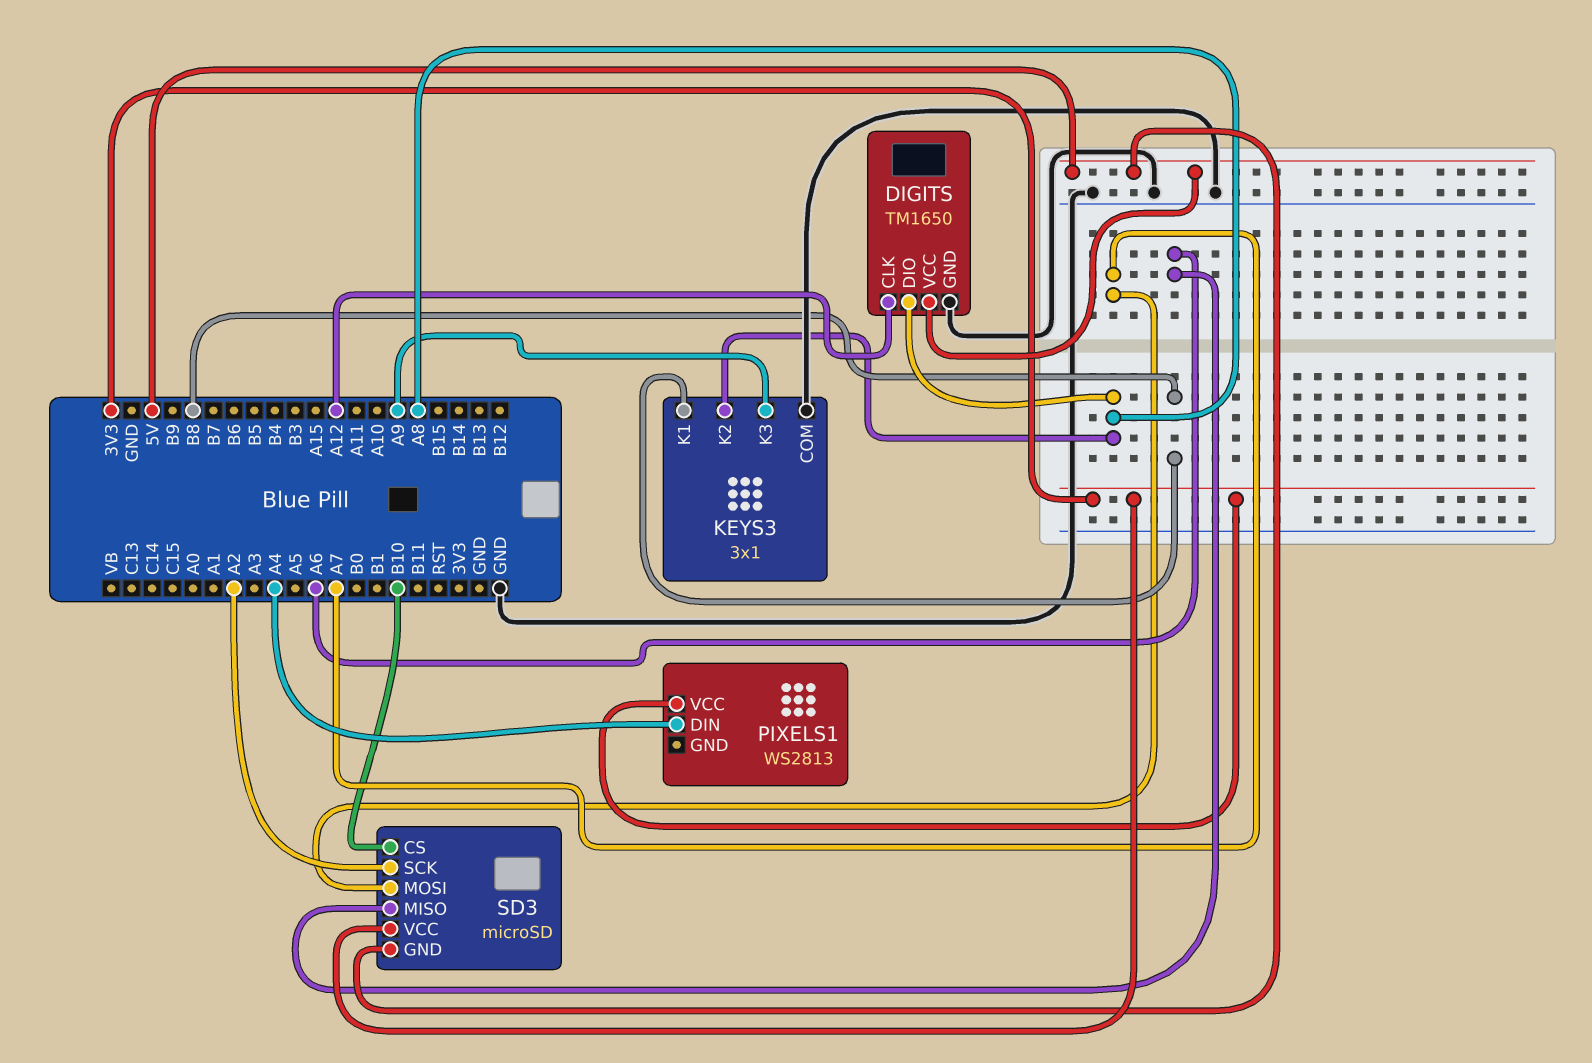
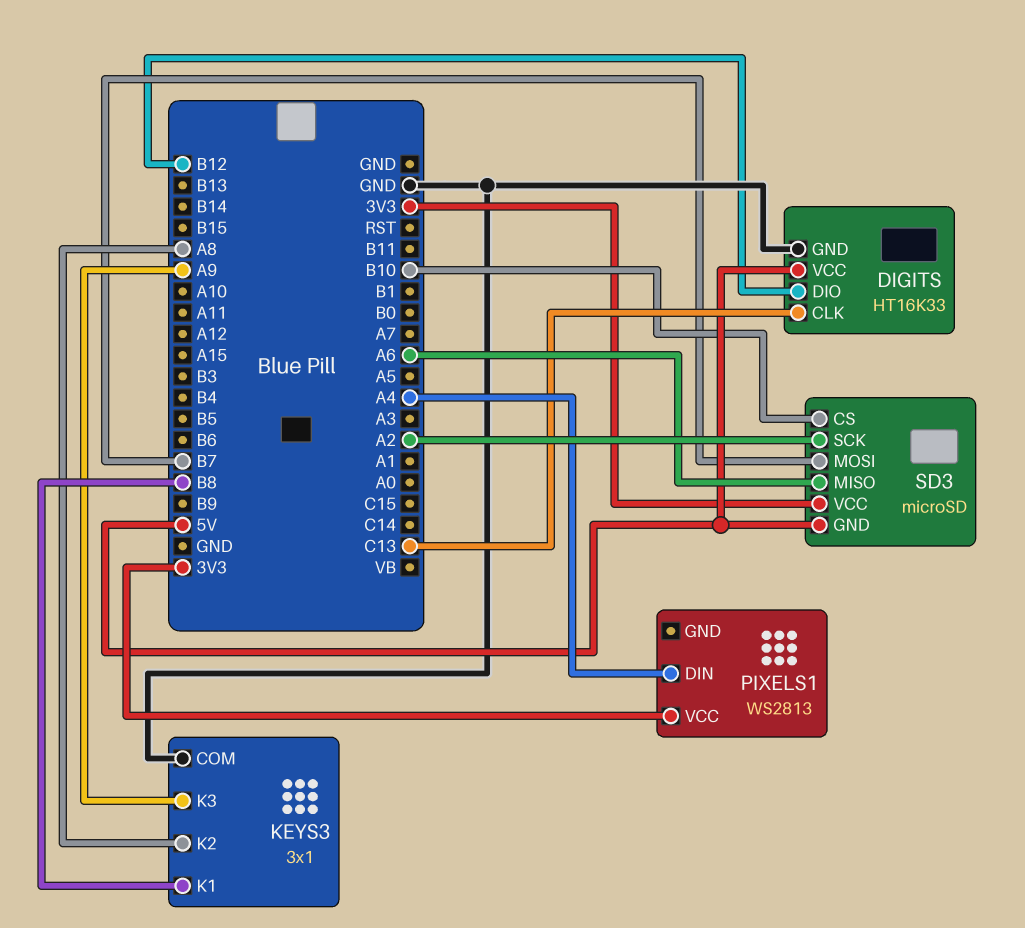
DIGITS: TM1650 -> HT16K33
DIGITS pin CLK: A12 -> C13
DIGITS pin DIO: A8 -> B12
SD3 pin MOSI: A7 -> B7

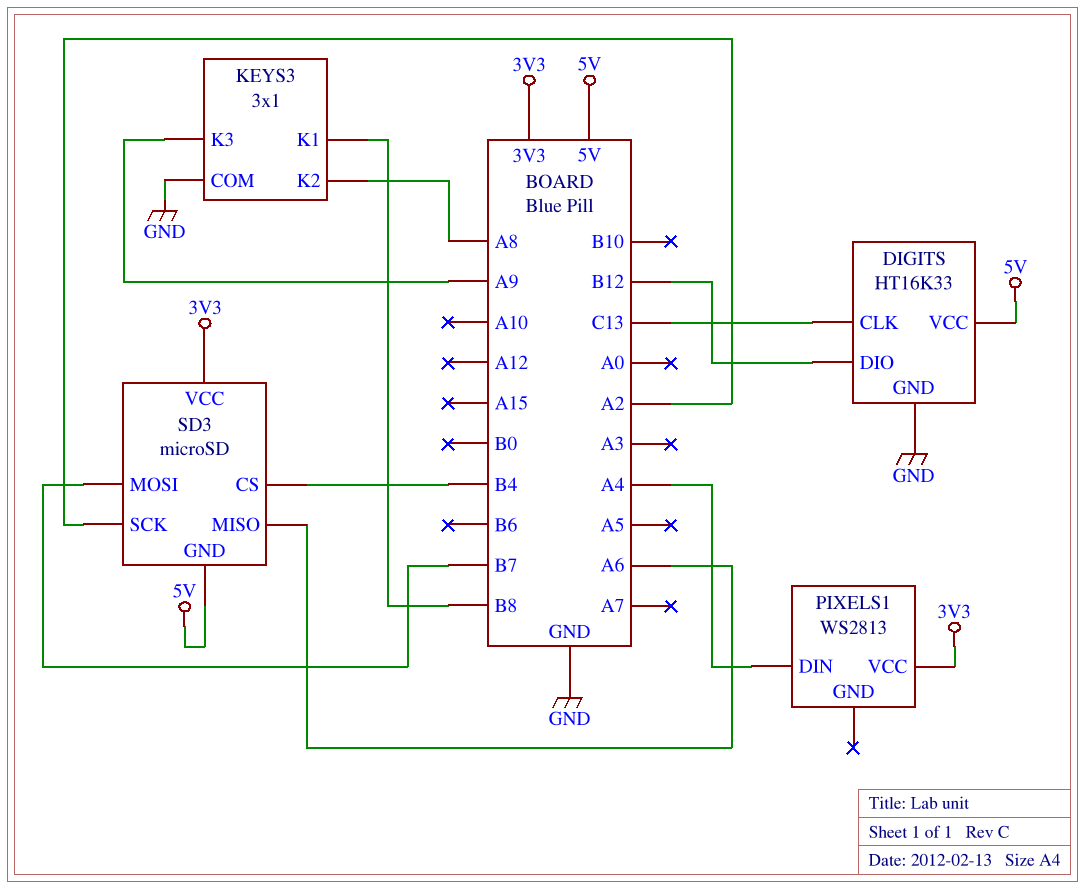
SD3 pin CS: B10 -> B4

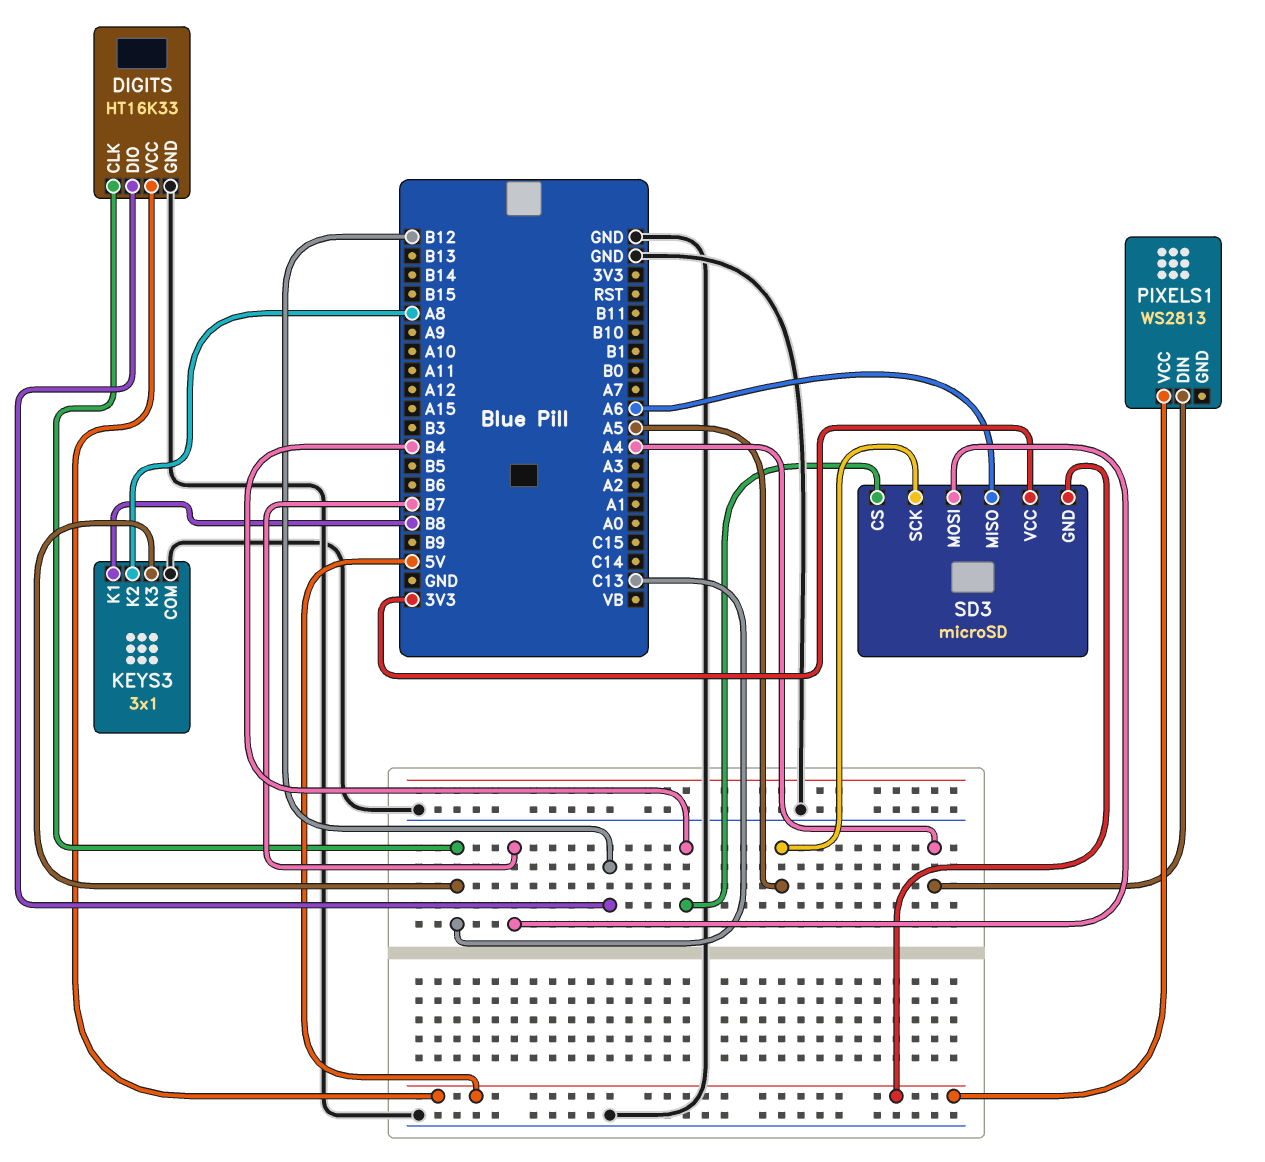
KEYS3 pin K3: A9 -> C13
PIXELS1 pin VCC: 3V3 -> 5V
SD3 pin SCK: A2 -> A5

